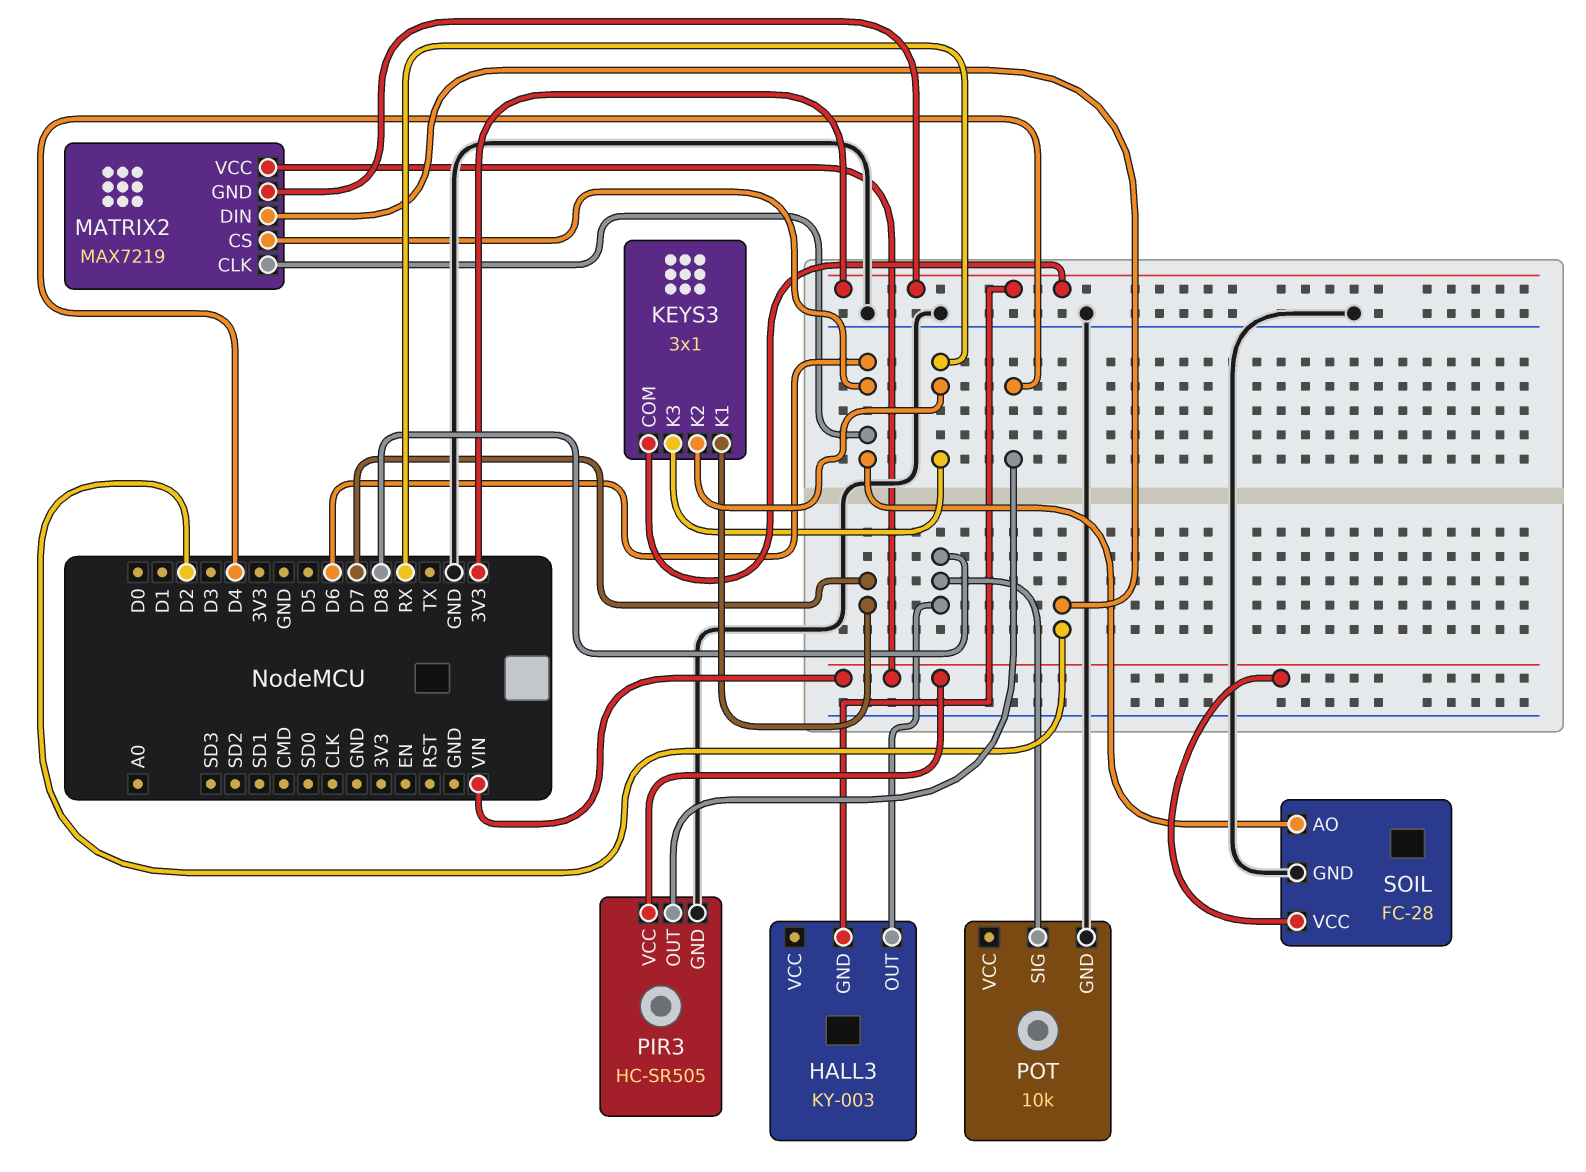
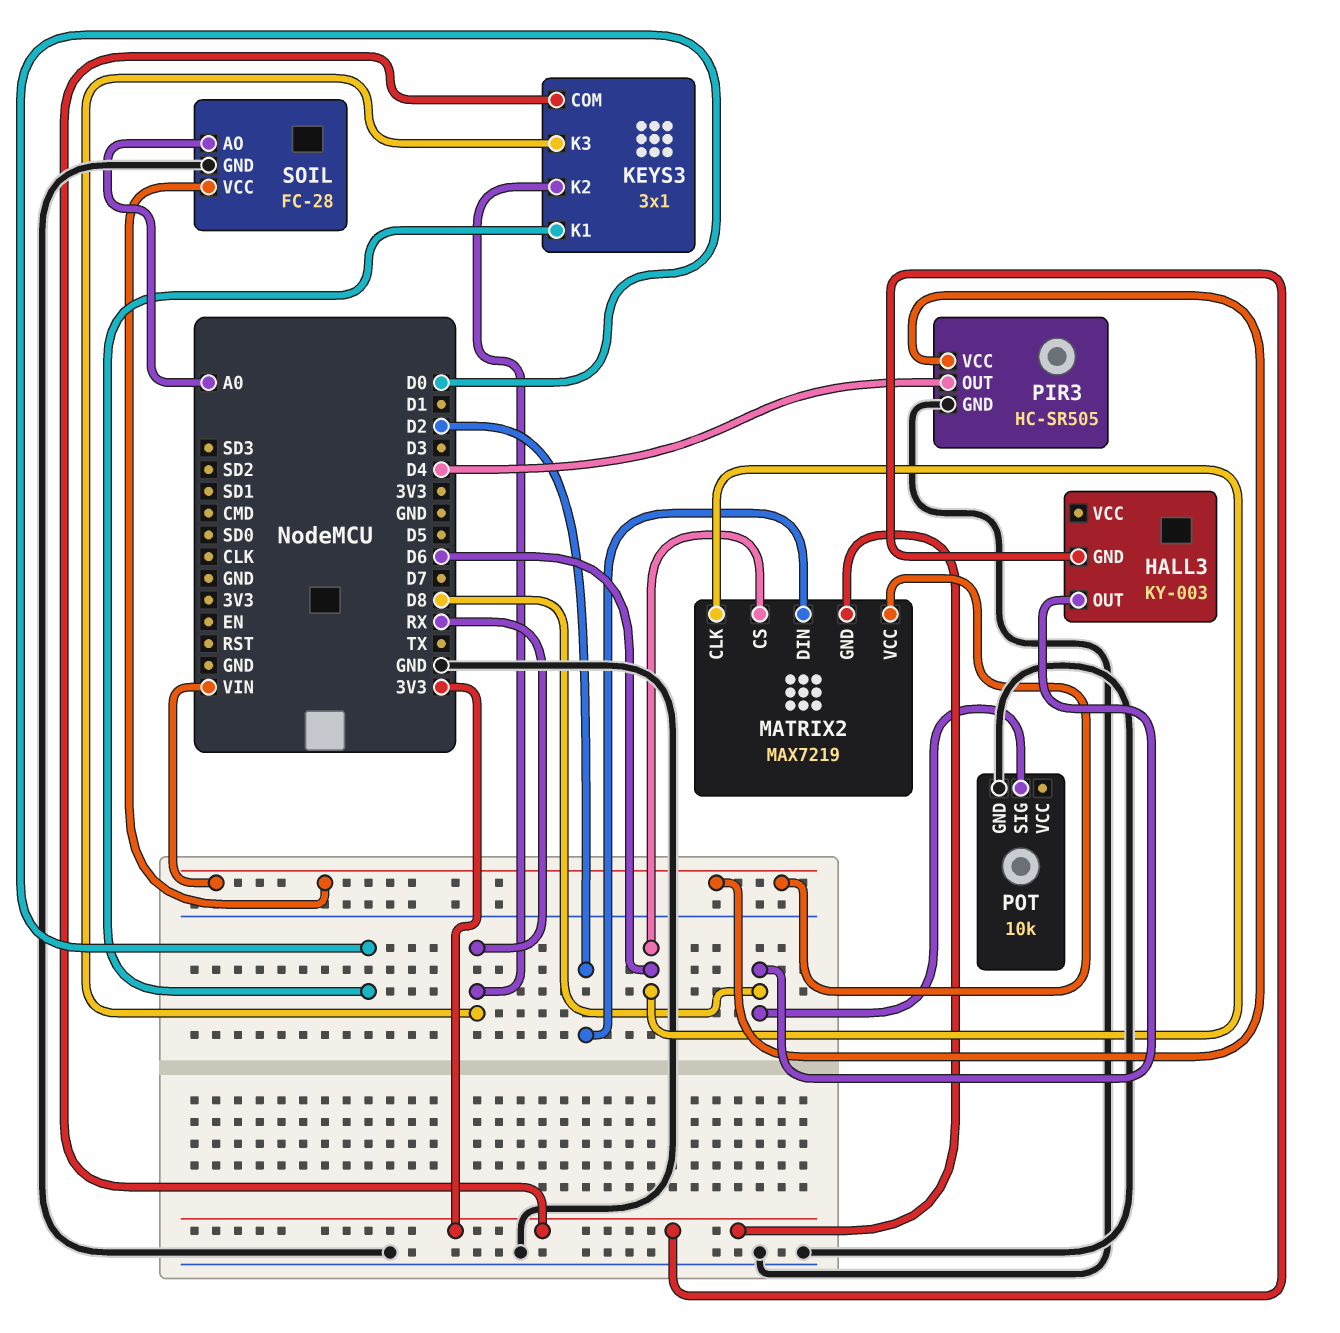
KEYS3 pin K1: D7 -> D0
SOIL pin AO: D6 -> A0

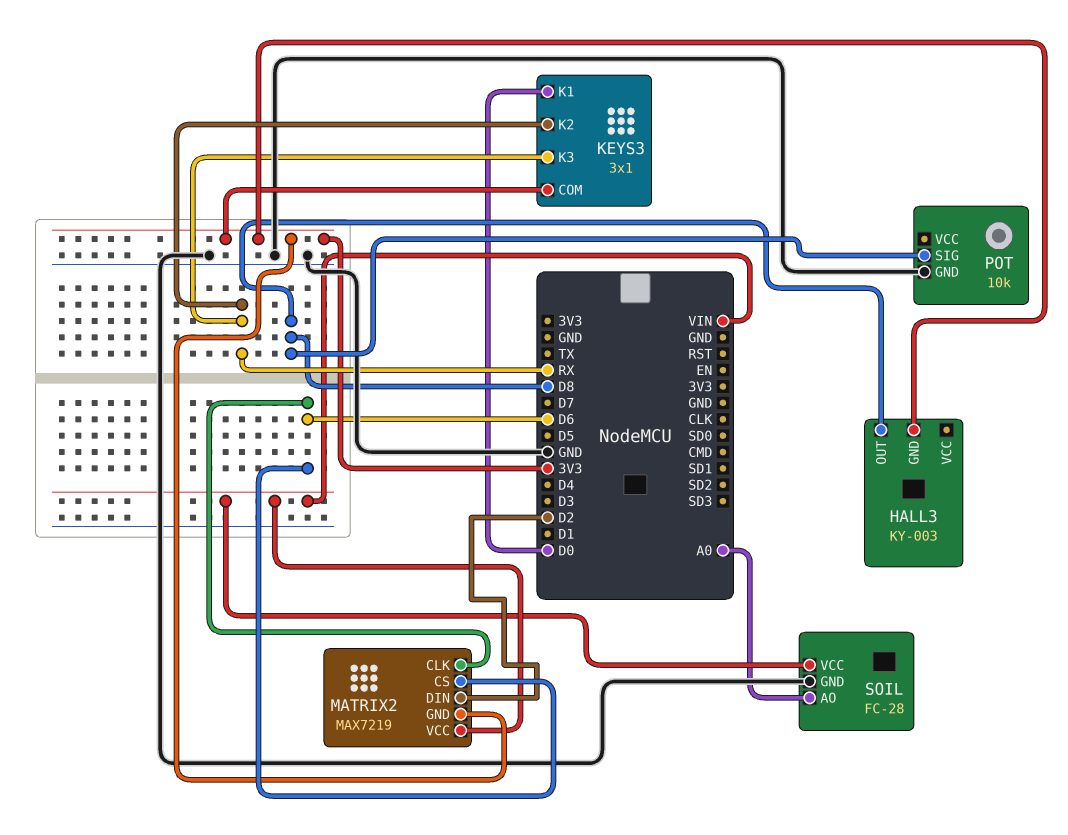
PIR3: HC-SR505 -> none
PIR3 pin GND: GND -> none
PIR3 pin OUT: D4 -> none
PIR3 pin VCC: VIN -> none

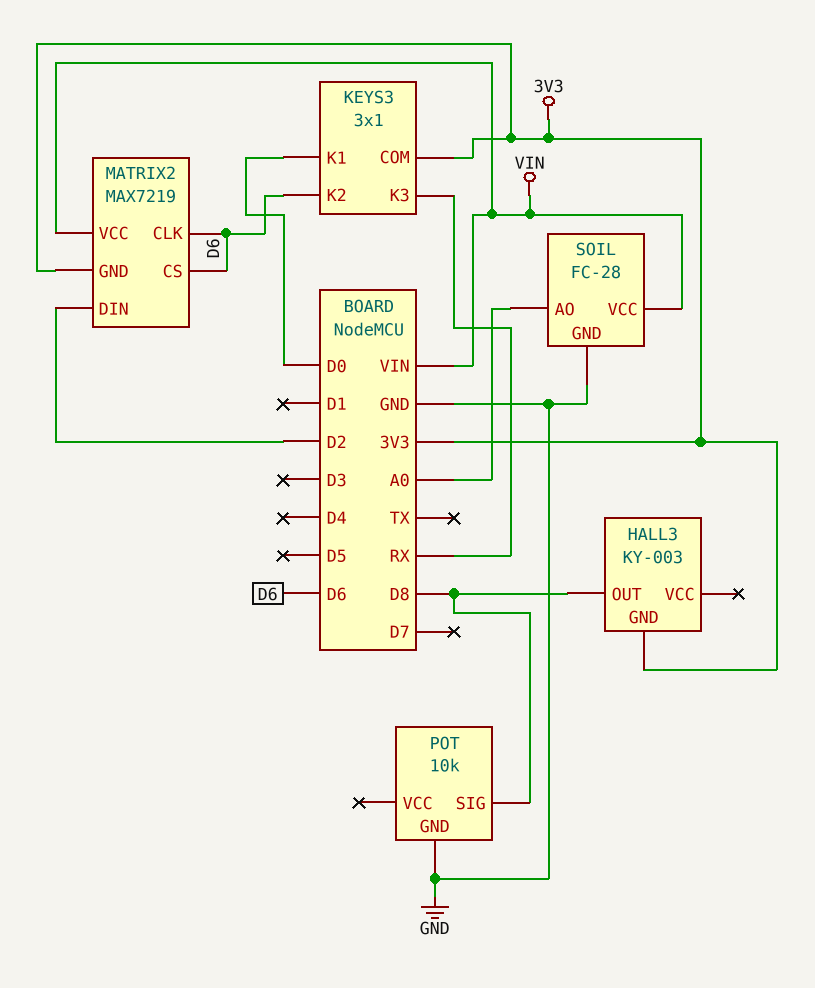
KEYS3 pin K2: RX -> D6

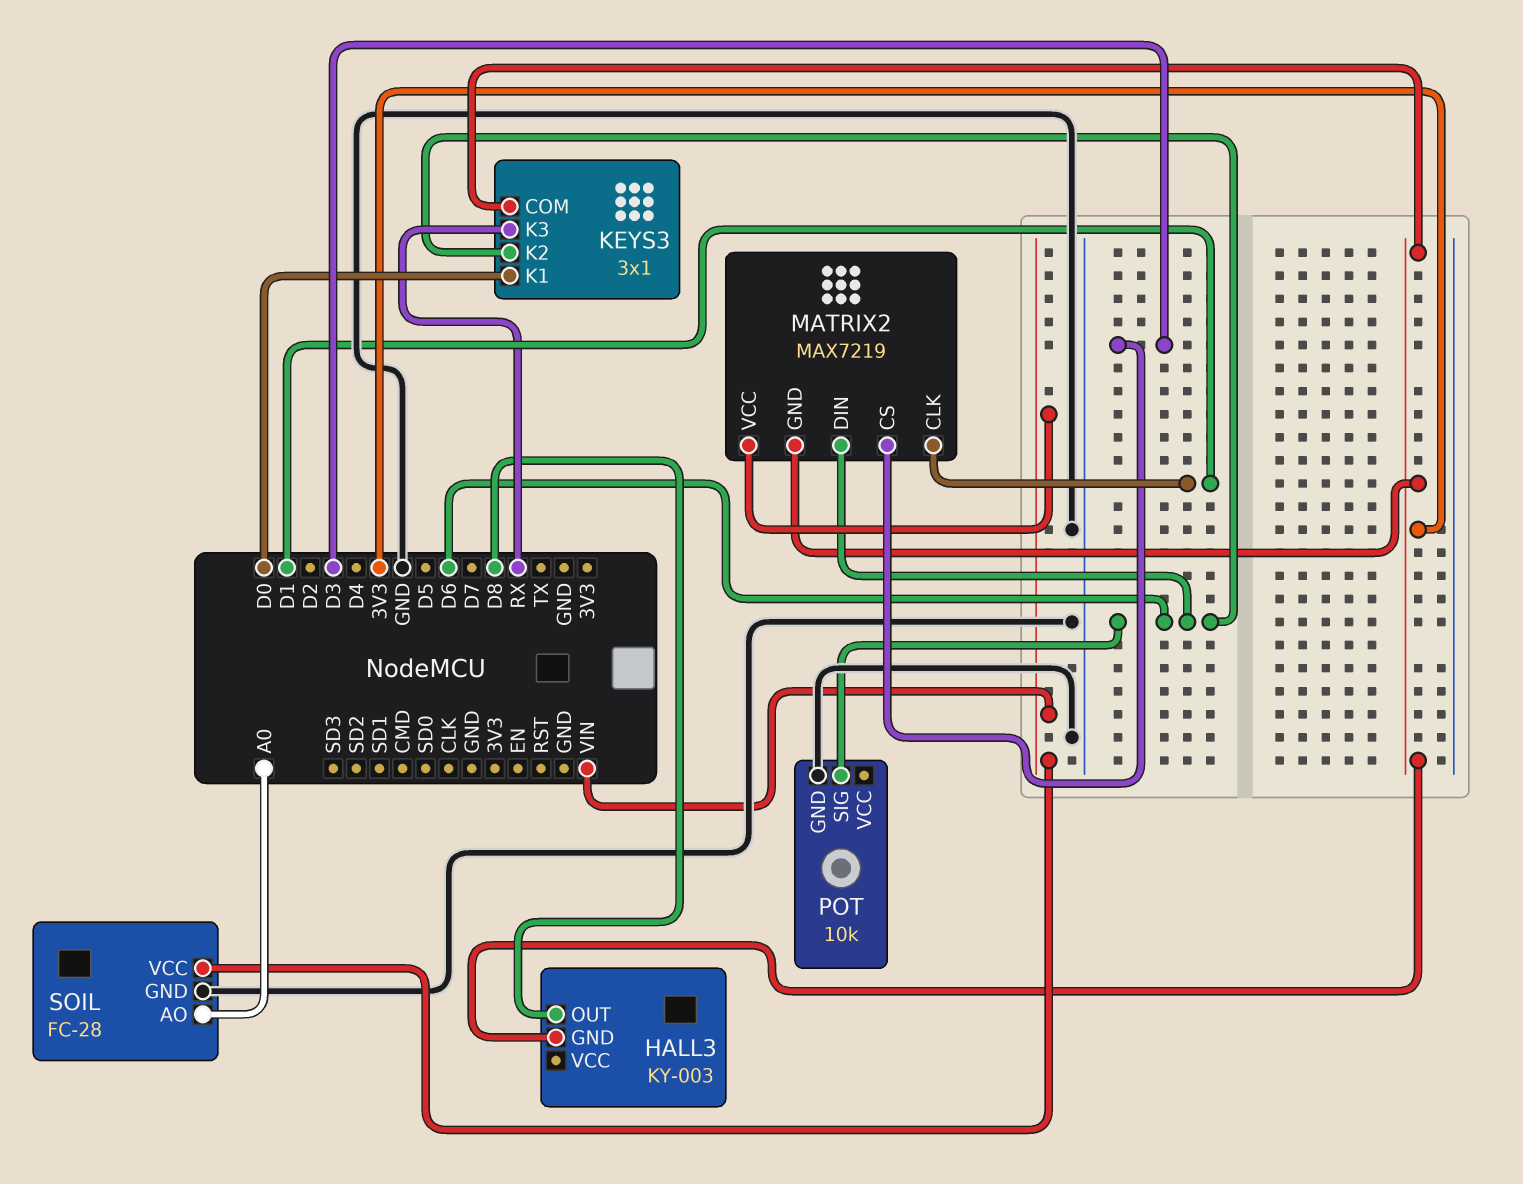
MATRIX2 pin CLK: D6 -> D1
MATRIX2 pin CS: D6 -> D3
MATRIX2 pin DIN: D2 -> D6
POT pin SIG: D8 -> D6

